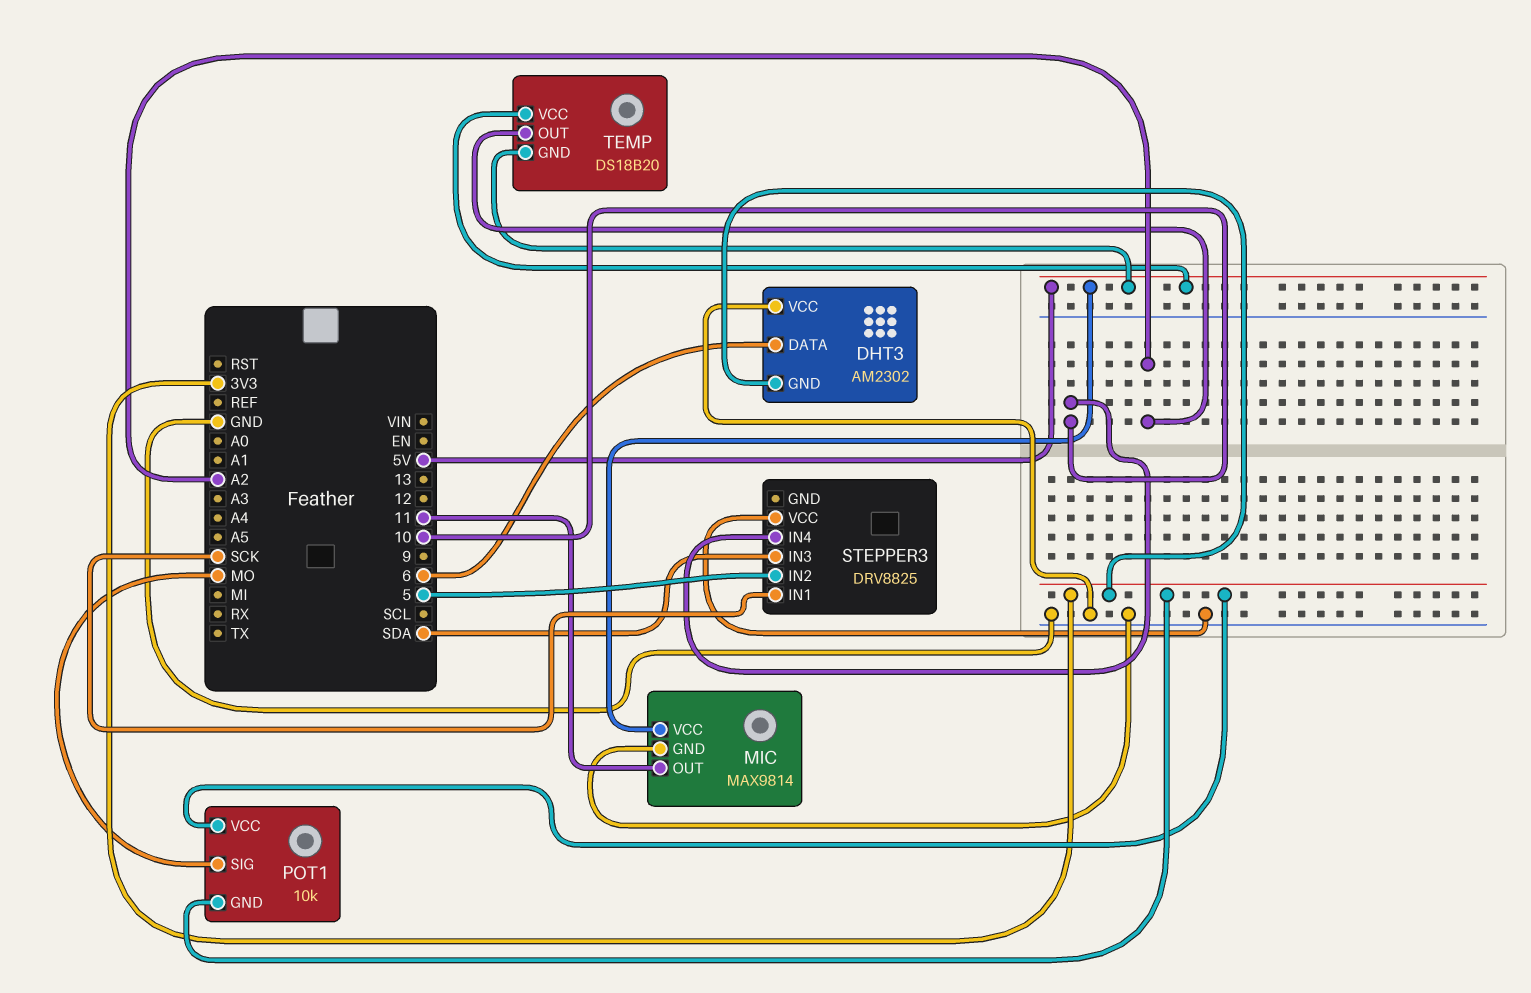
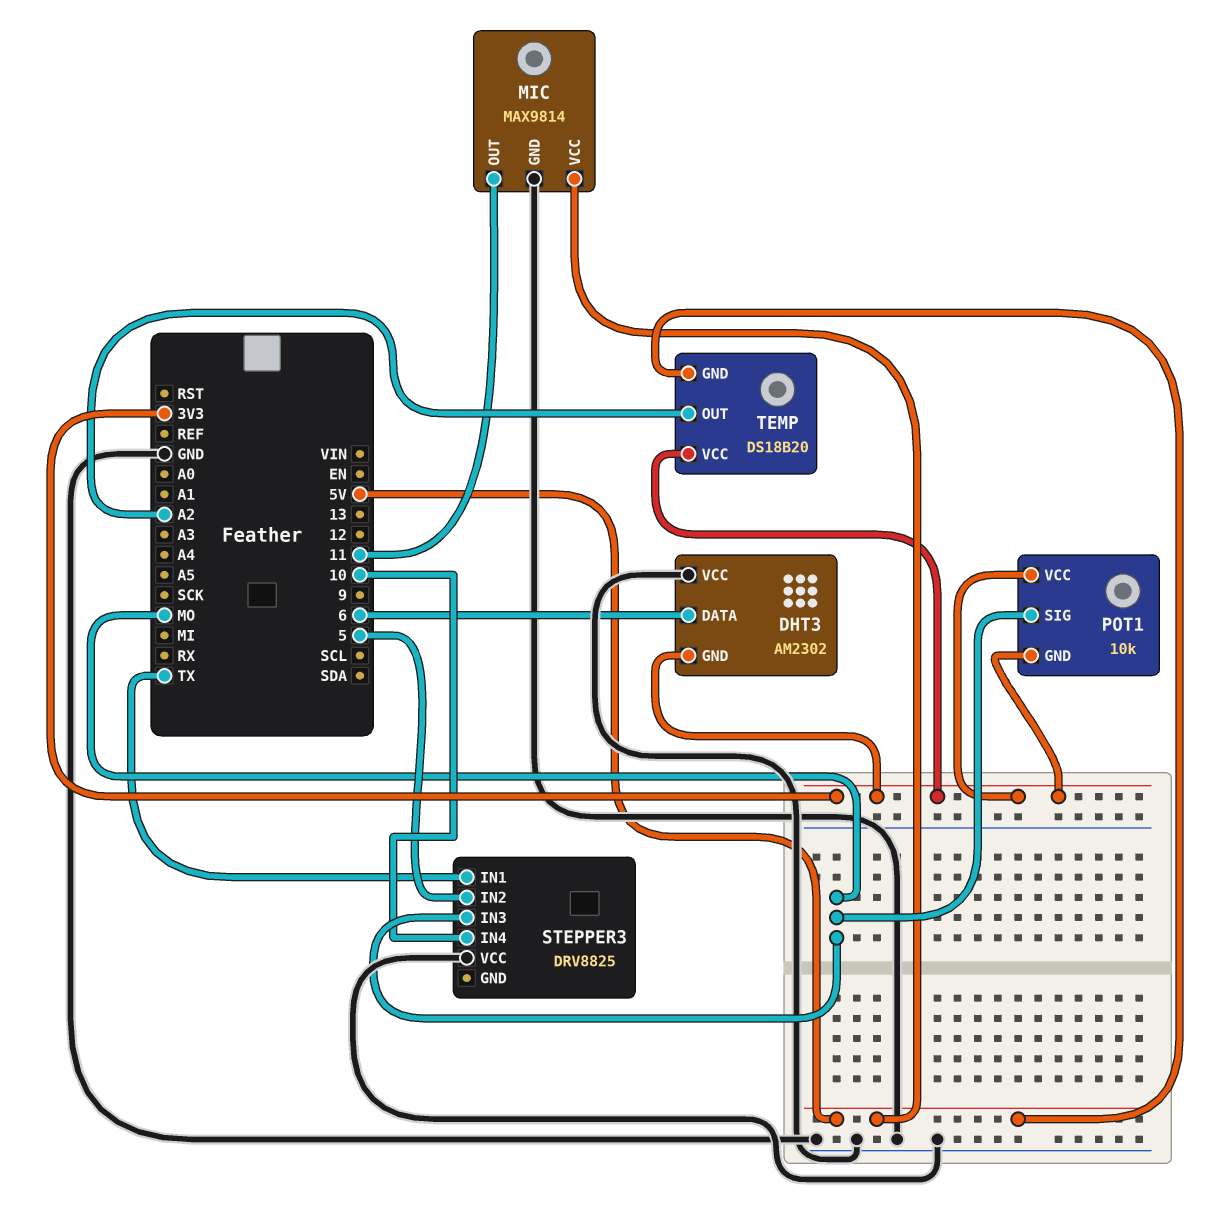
STEPPER3 pin IN1: SCK -> TX
STEPPER3 pin IN3: SDA -> MO
TEMP pin VCC: 5V -> 3V3

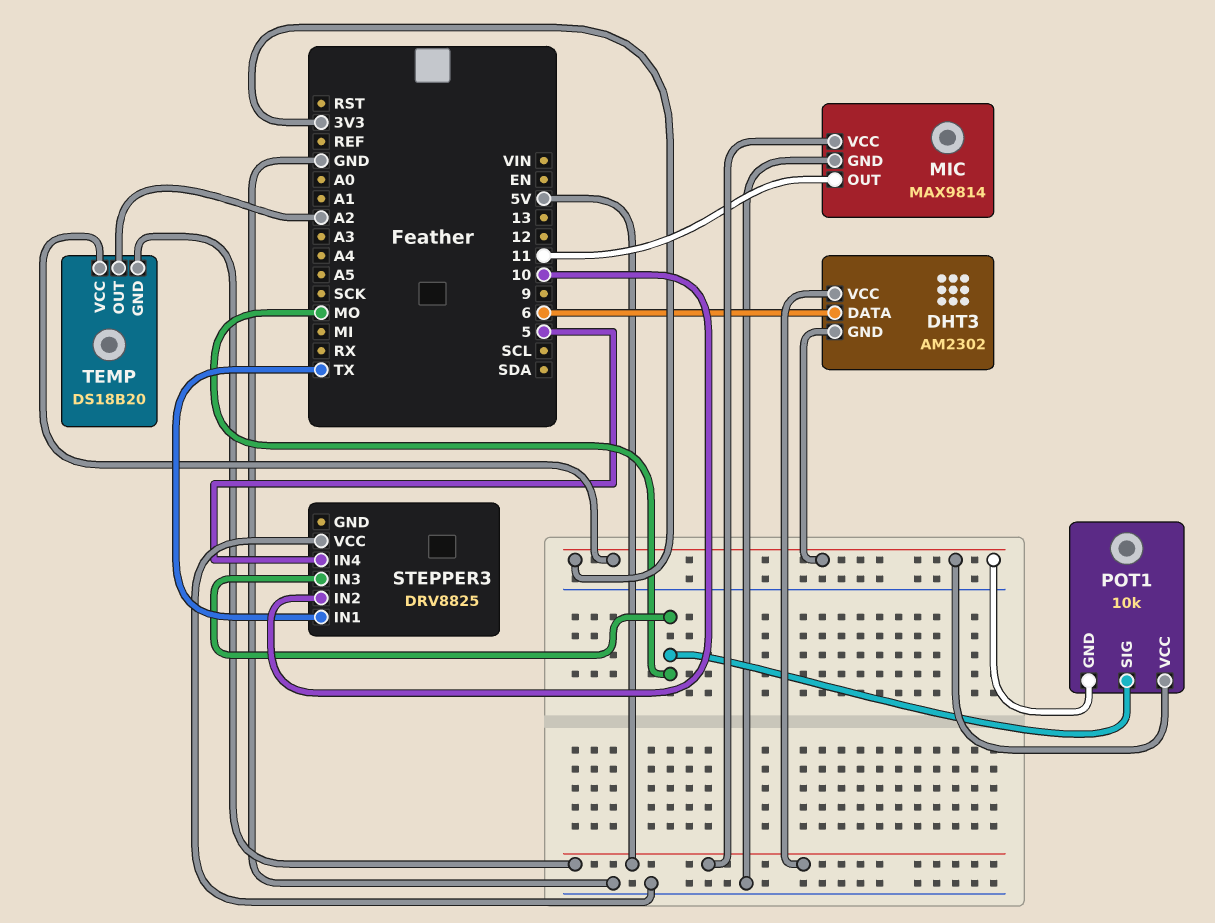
DHT3 pin VCC: GND -> 5V
STEPPER3 pin IN2: 5 -> 10
STEPPER3 pin IN4: 10 -> 5

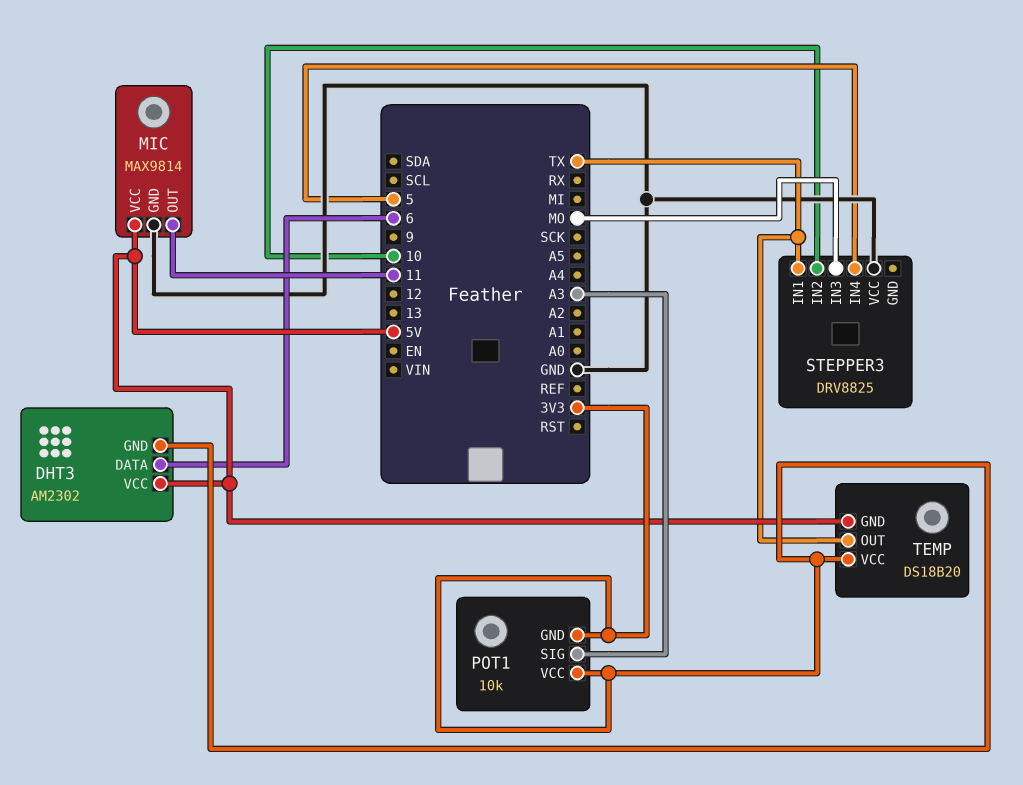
POT1 pin SIG: MO -> A3
TEMP pin OUT: A2 -> TX

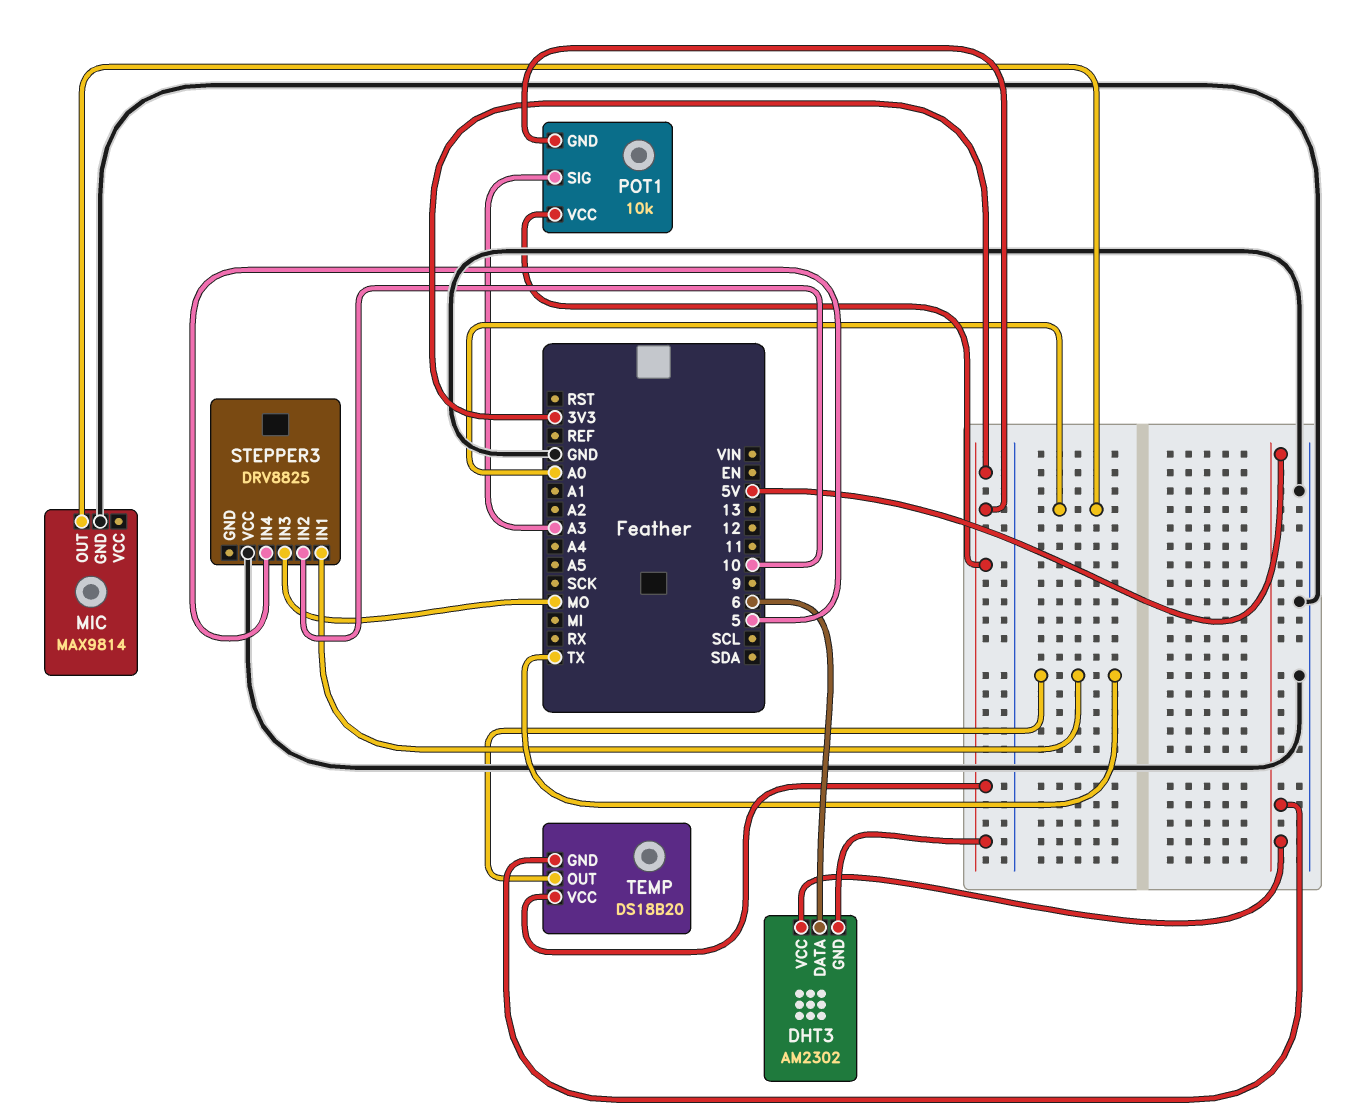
MIC pin OUT: 11 -> A0
MIC pin VCC: 5V -> none

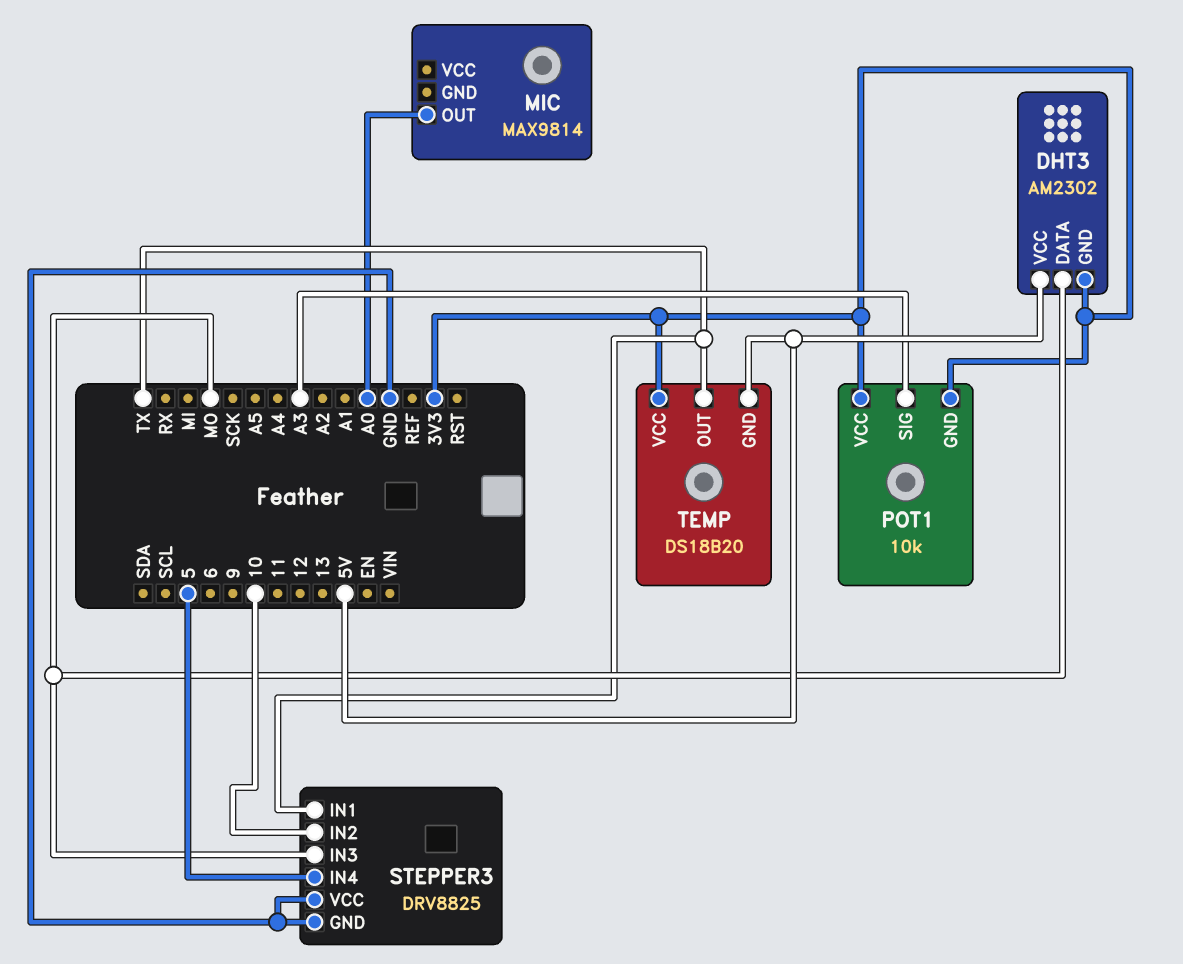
DHT3 pin DATA: 6 -> MO
MIC pin GND: GND -> none
STEPPER3 pin GND: none -> GND

